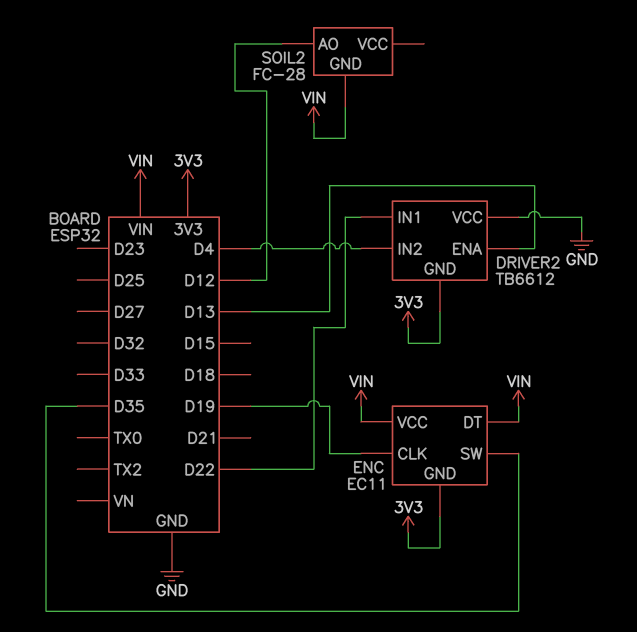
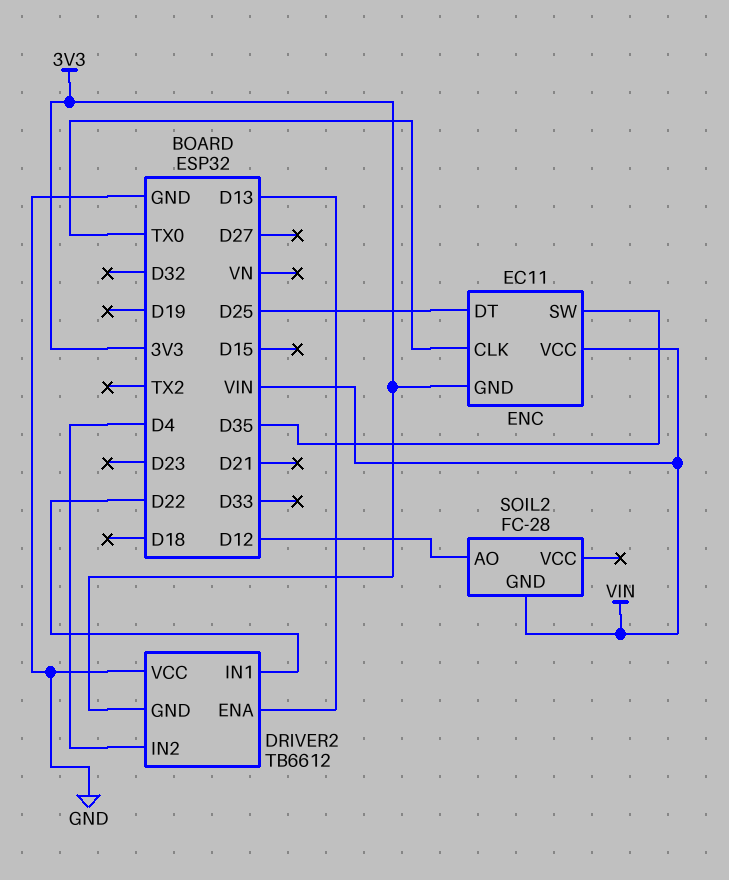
ENC pin CLK: D19 -> TX0
ENC pin DT: VIN -> D25

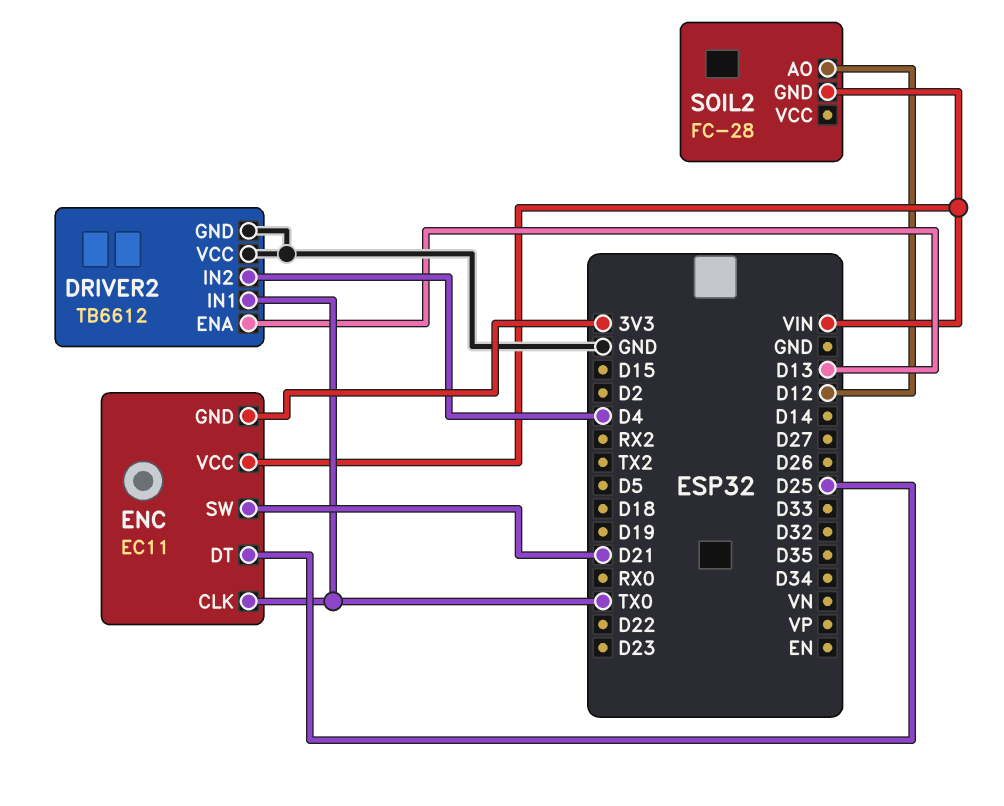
DRIVER2 pin GND: 3V3 -> GND
DRIVER2 pin IN1: D22 -> TX0
ENC pin SW: D35 -> D21

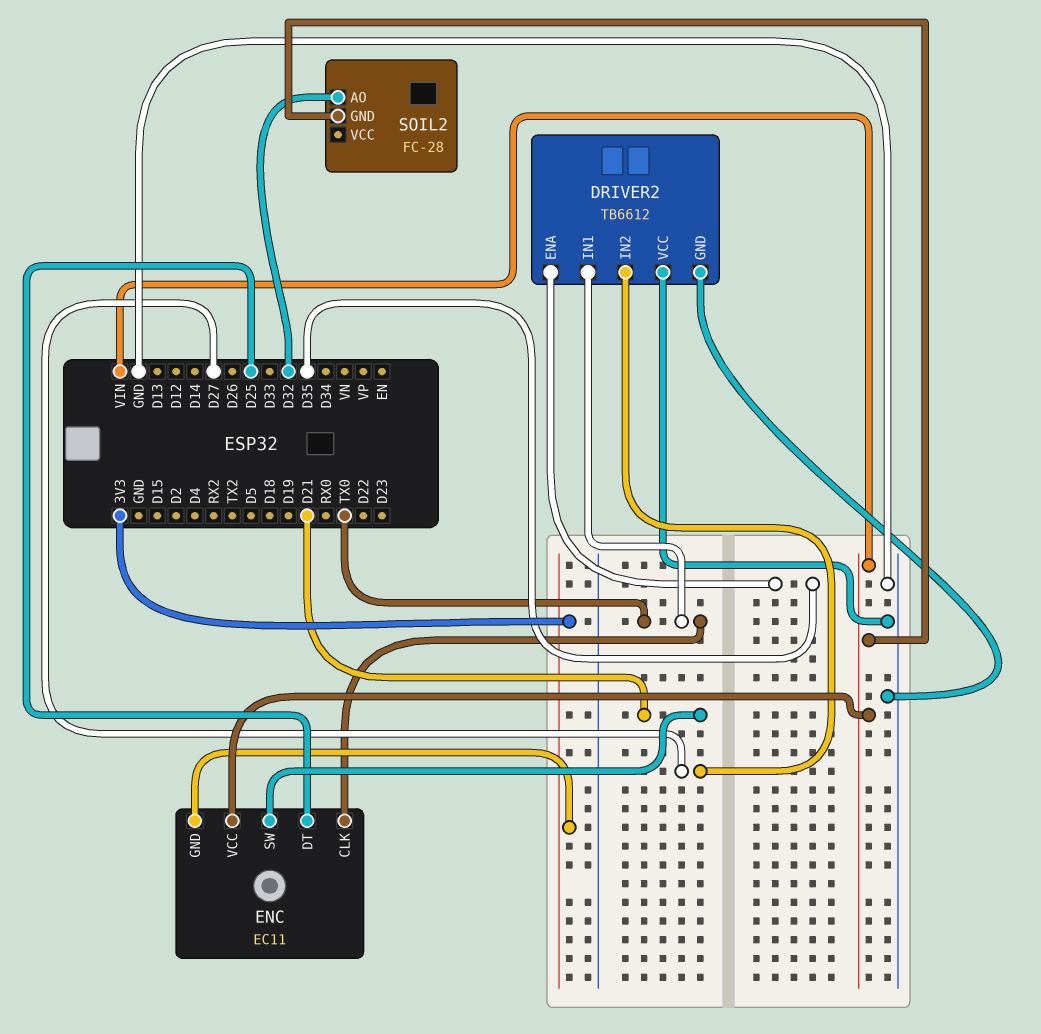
DRIVER2 pin ENA: D13 -> D35
DRIVER2 pin IN2: D4 -> D27
SOIL2 pin AO: D12 -> D32

